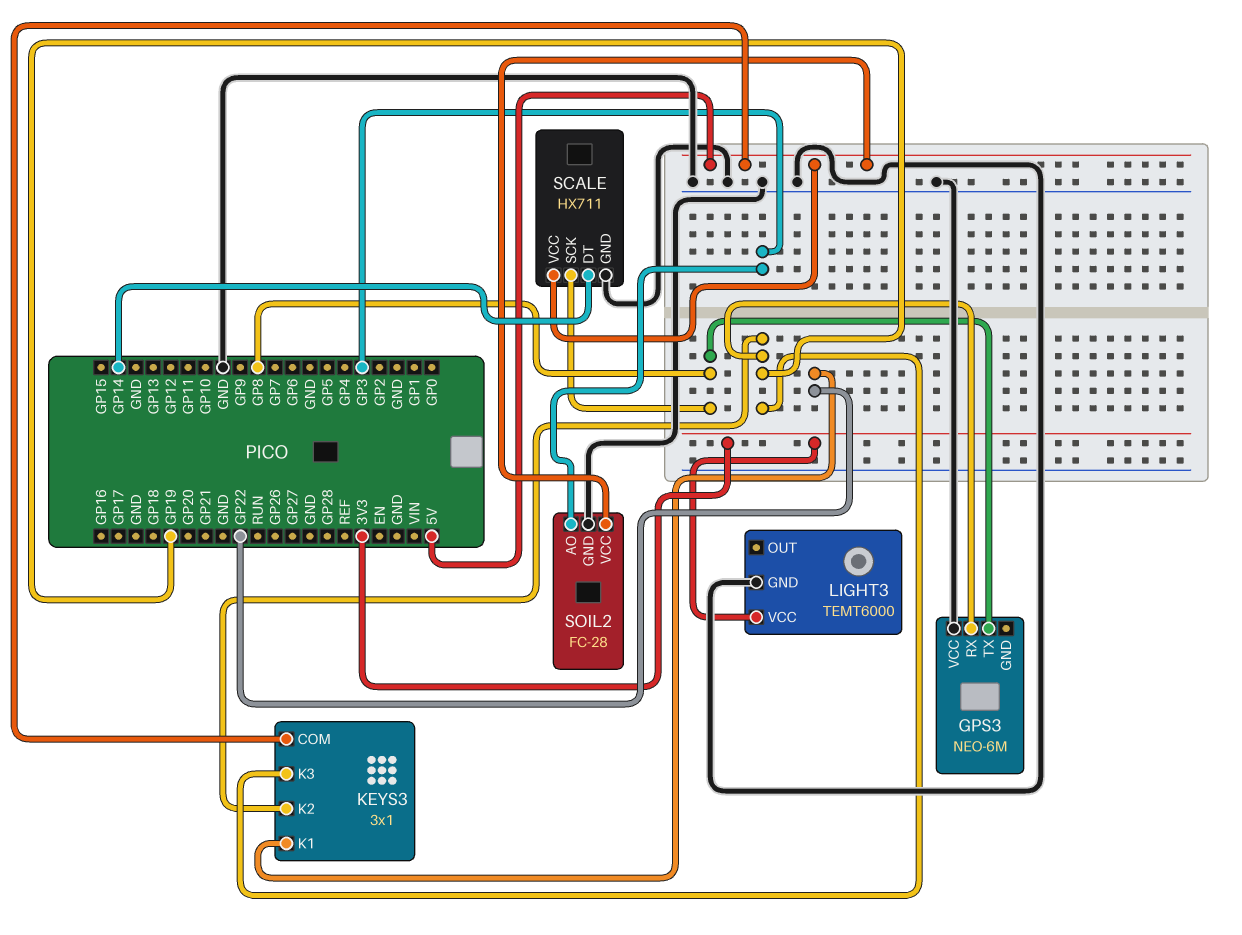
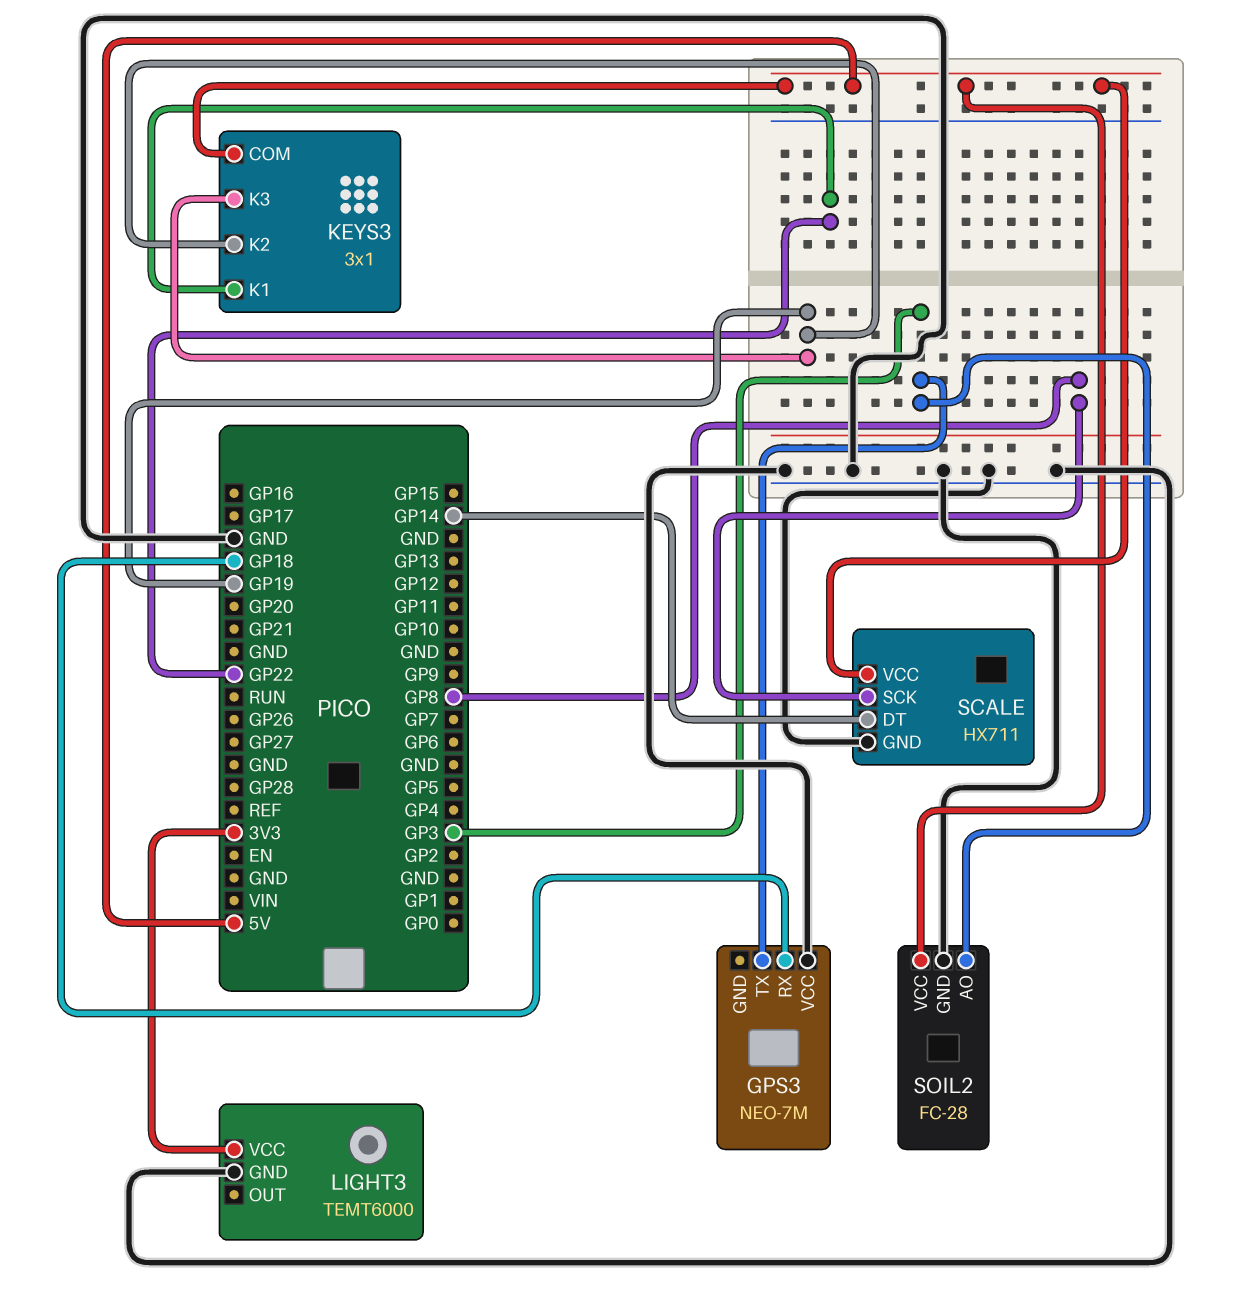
GPS3: NEO-6M -> NEO-7M
GPS3 pin RX: GP19 -> GP18
GPS3 pin TX: GP8 -> GP3

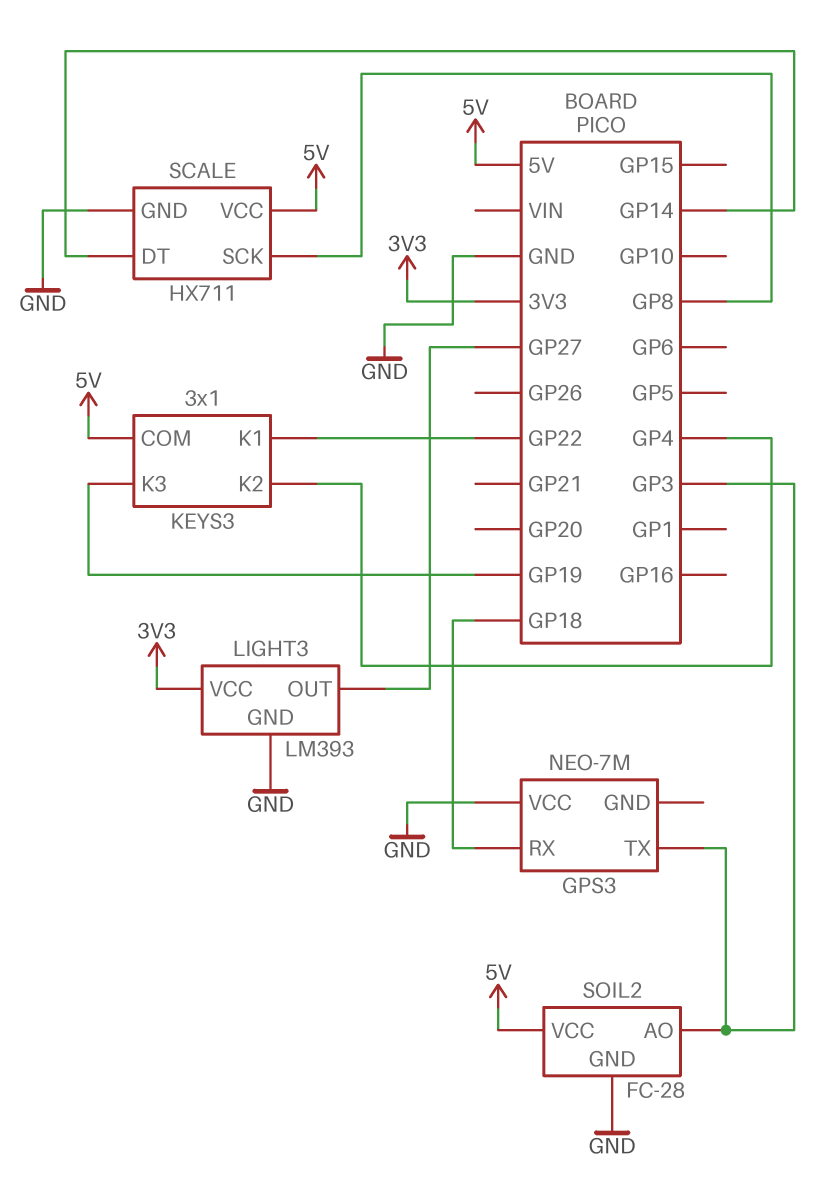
KEYS3 pin K2: GP19 -> GP4
LIGHT3: TEMT6000 -> LM393
LIGHT3 pin OUT: none -> GP27

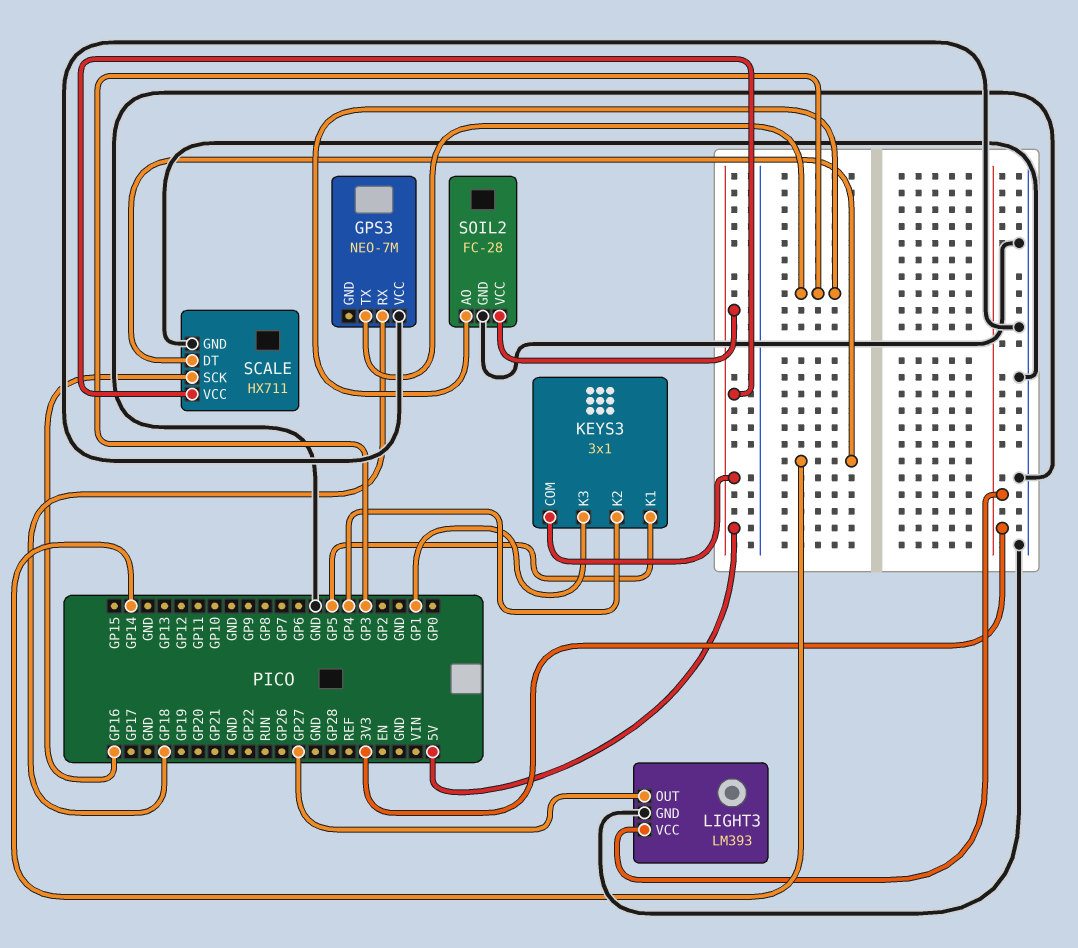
KEYS3 pin K1: GP22 -> GP5
KEYS3 pin K3: GP19 -> GP1
SCALE pin SCK: GP8 -> GP16

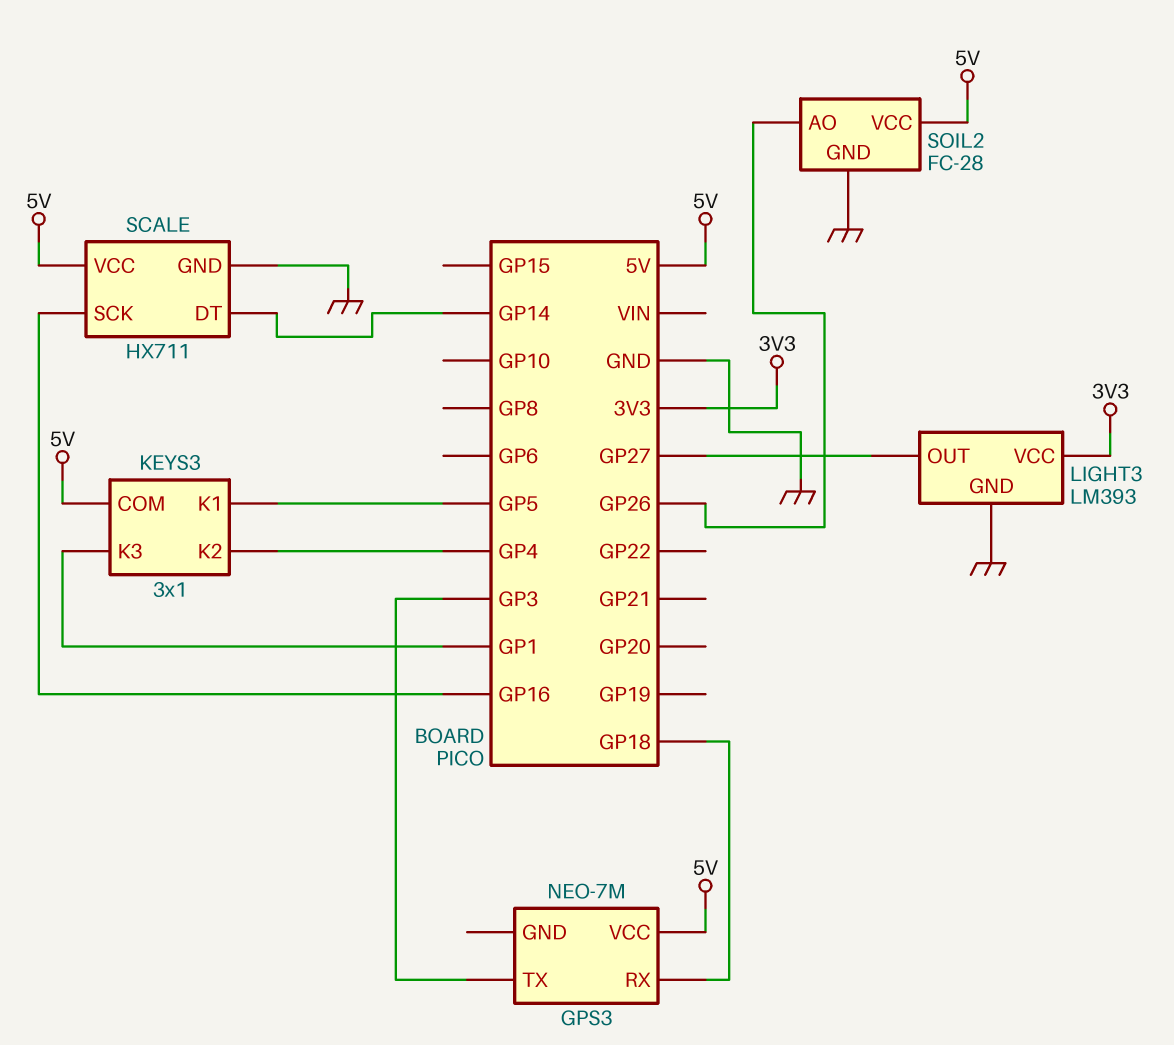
GPS3 pin VCC: GND -> 5V
SOIL2 pin AO: GP3 -> GP26

